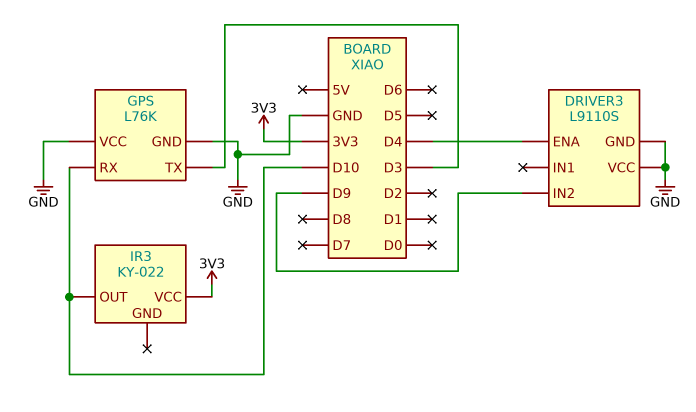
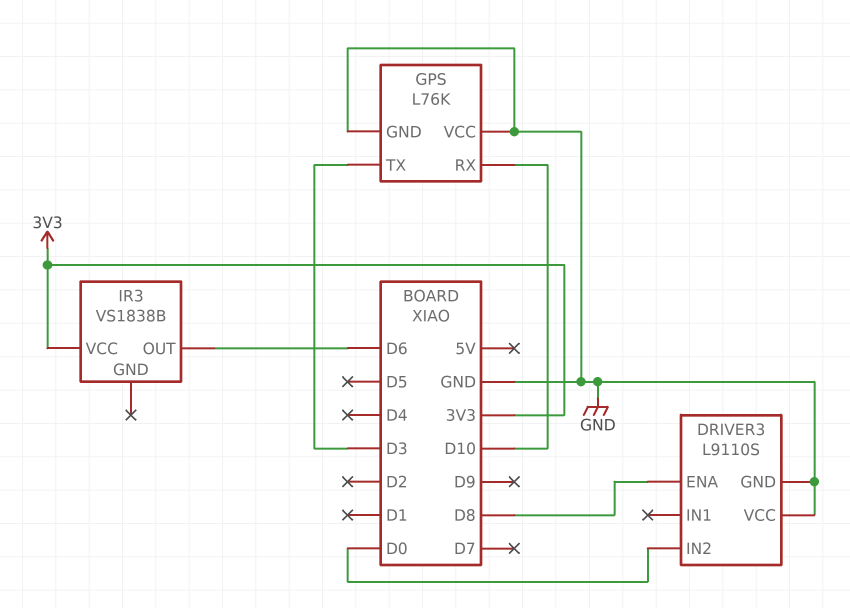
DRIVER3 pin ENA: D4 -> D8
DRIVER3 pin IN2: D9 -> D0
IR3: KY-022 -> VS1838B
IR3 pin OUT: D10 -> D6

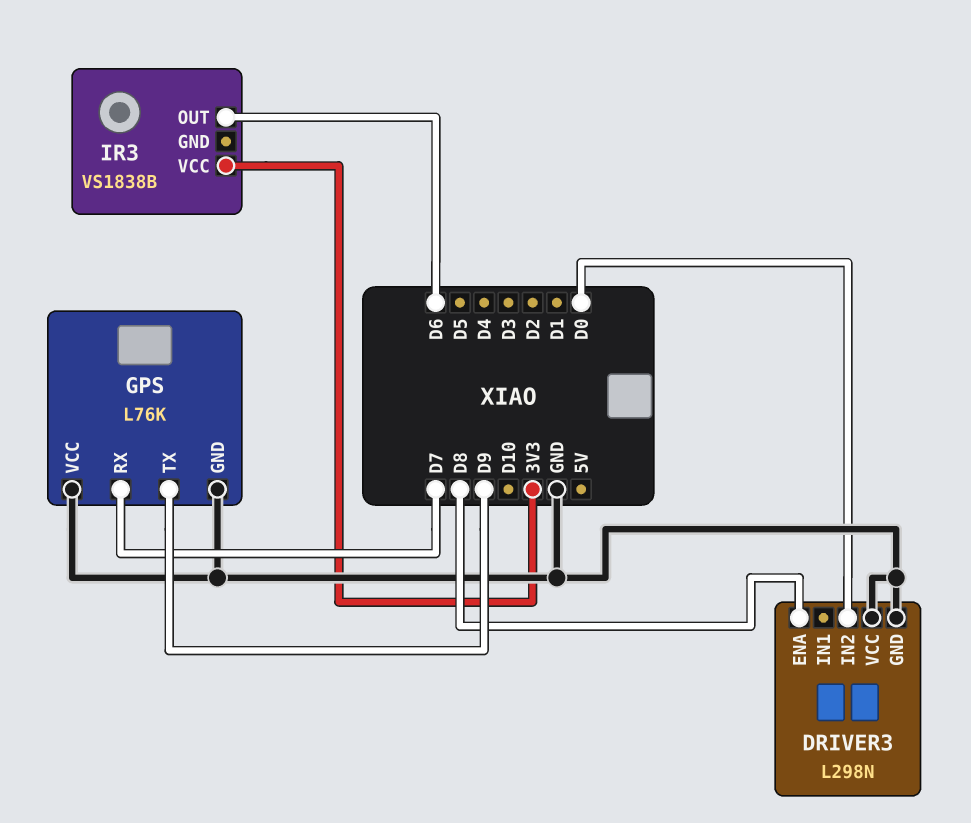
DRIVER3: L9110S -> L298N
GPS pin RX: D10 -> D7
GPS pin TX: D3 -> D9

